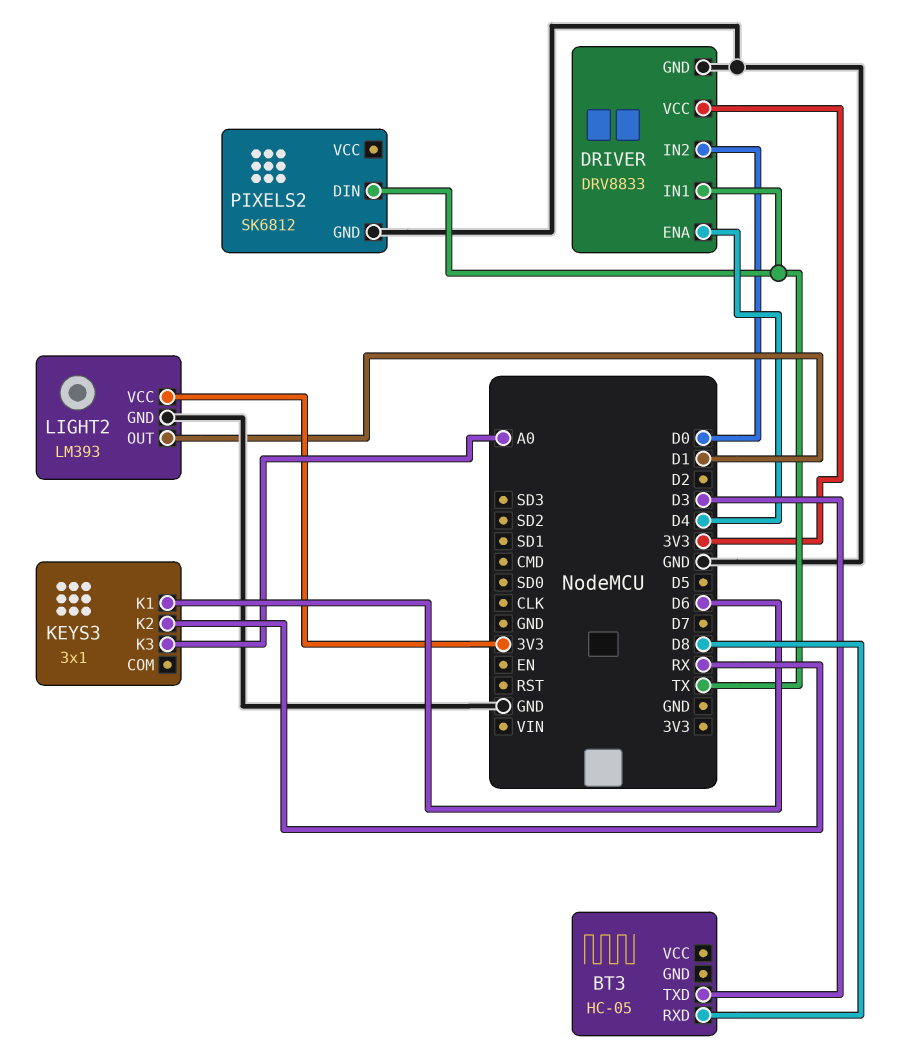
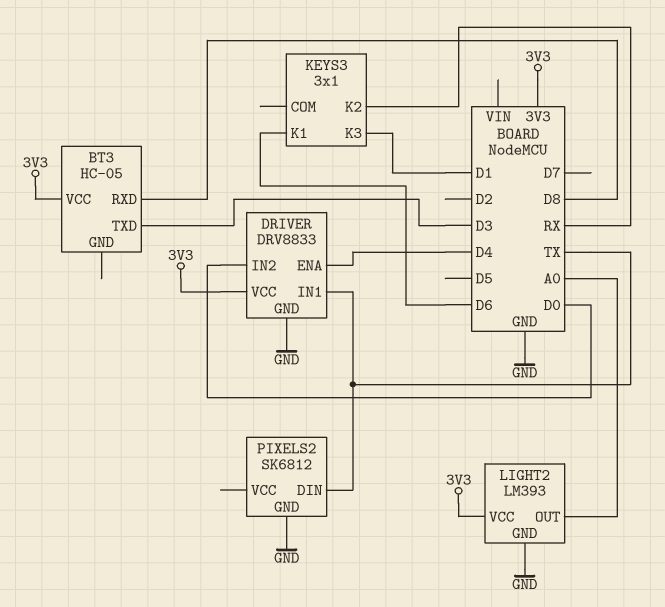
BT3 pin VCC: none -> 3V3
KEYS3 pin K3: A0 -> D1
LIGHT2 pin OUT: D1 -> A0

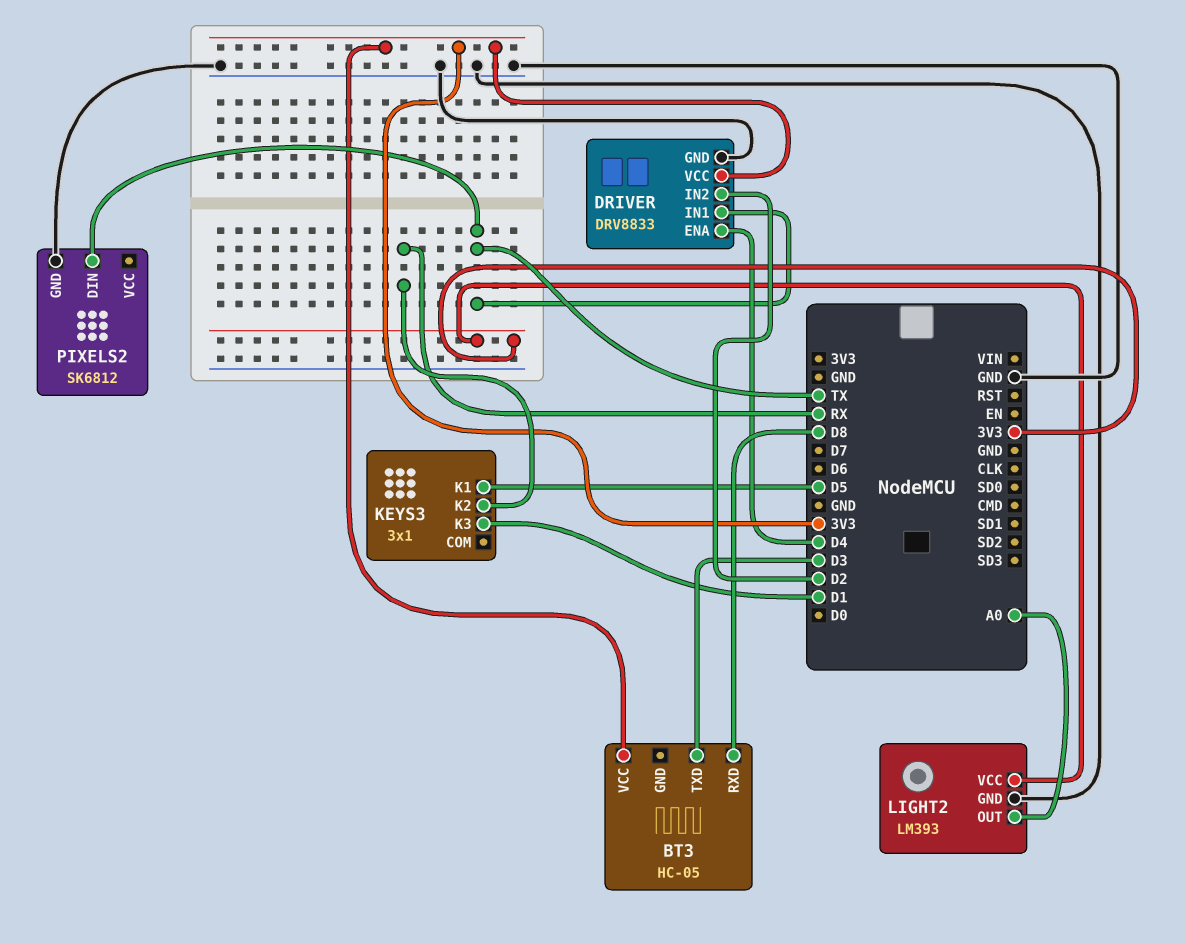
DRIVER pin IN2: D0 -> D2
KEYS3 pin K1: D6 -> D5

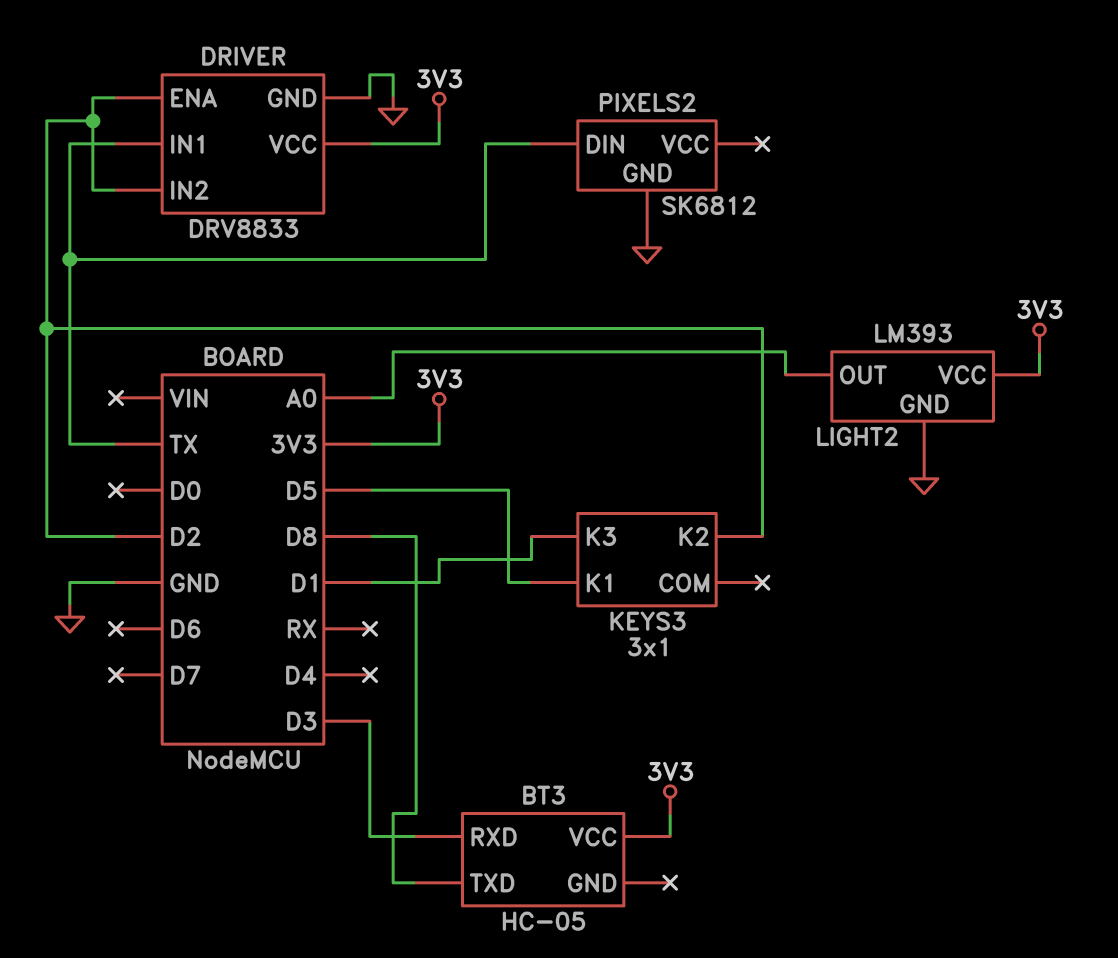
BT3 pin RXD: D8 -> D3
BT3 pin TXD: D3 -> D8
DRIVER pin ENA: D4 -> D2
KEYS3 pin K2: RX -> D2

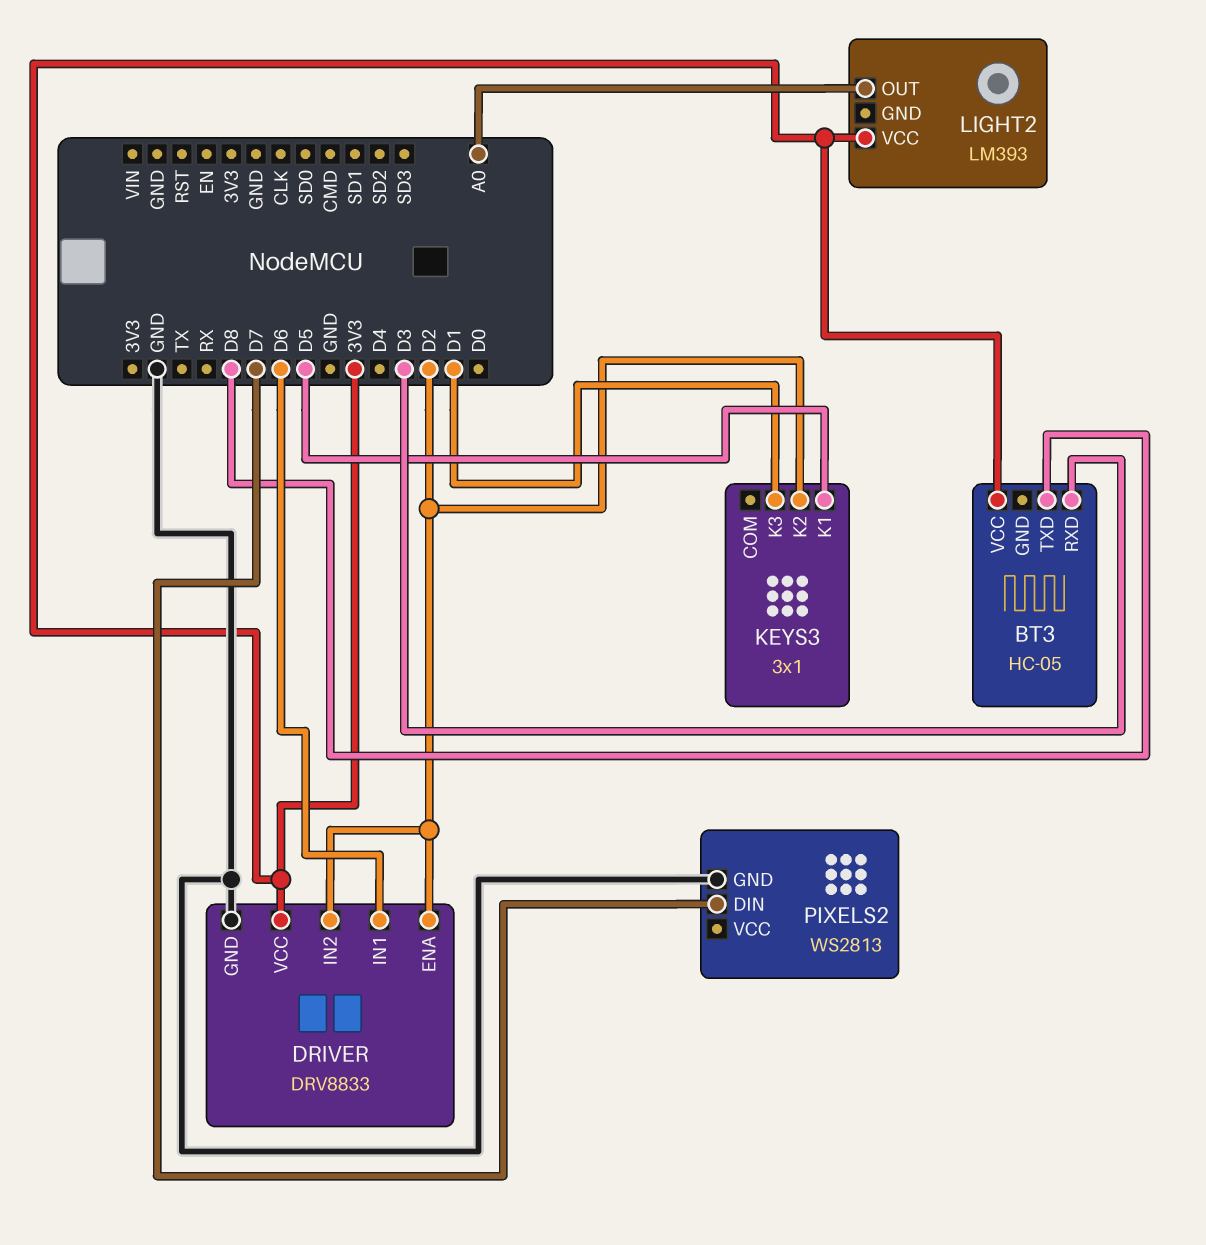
DRIVER pin IN1: TX -> D6
LIGHT2 pin GND: GND -> none
PIXELS2: SK6812 -> WS2813
PIXELS2 pin DIN: TX -> D7

